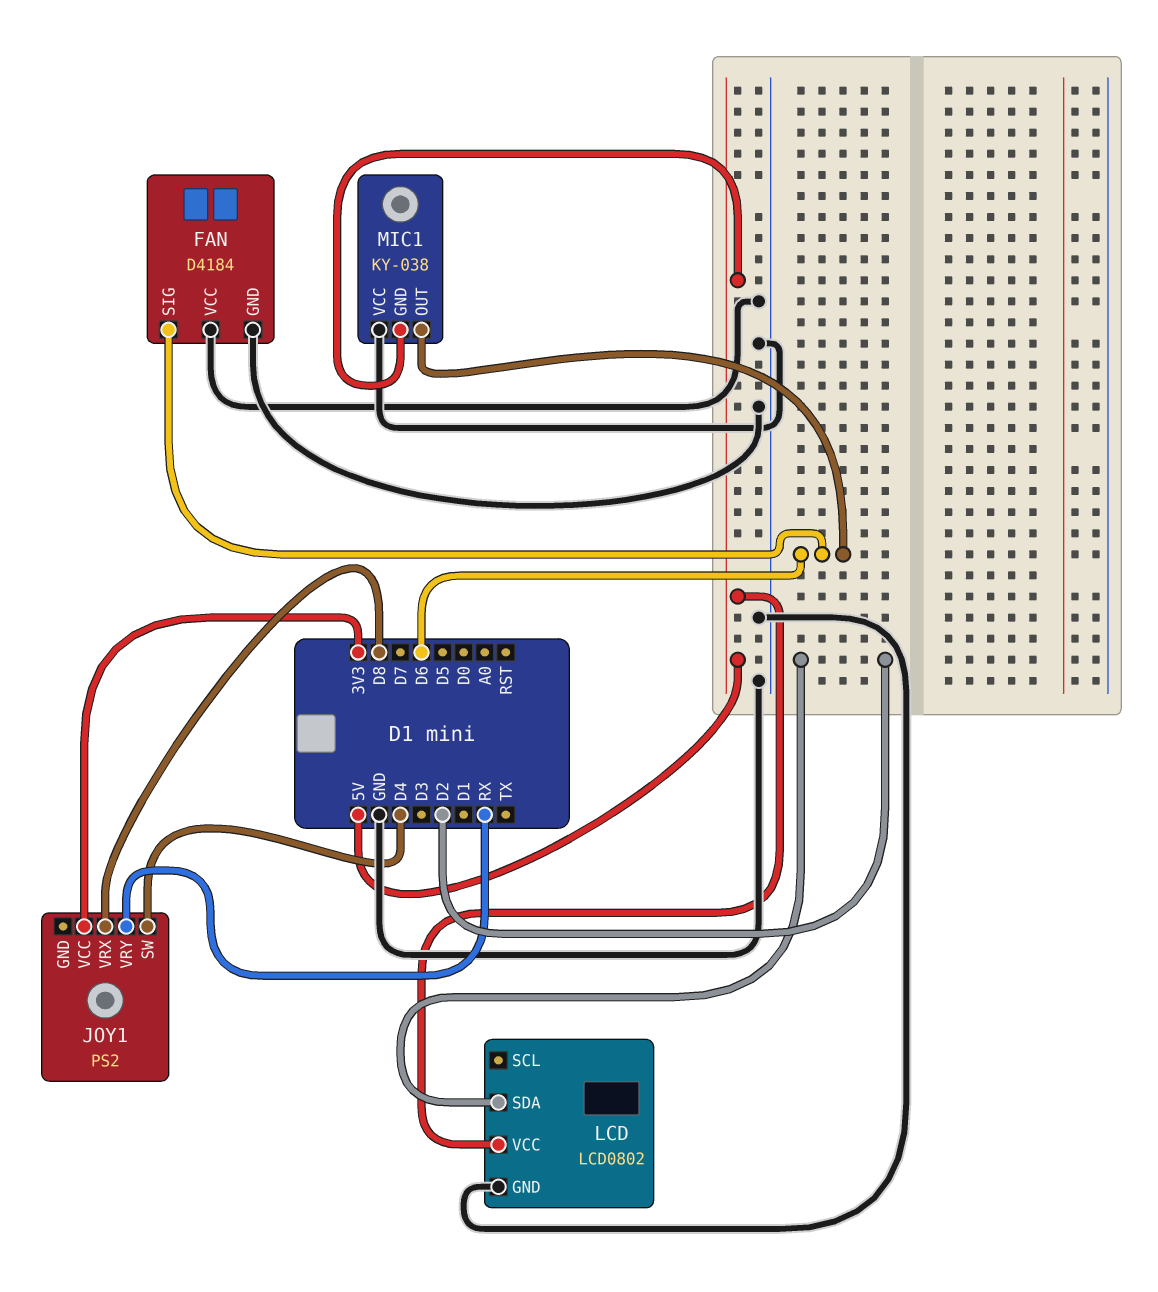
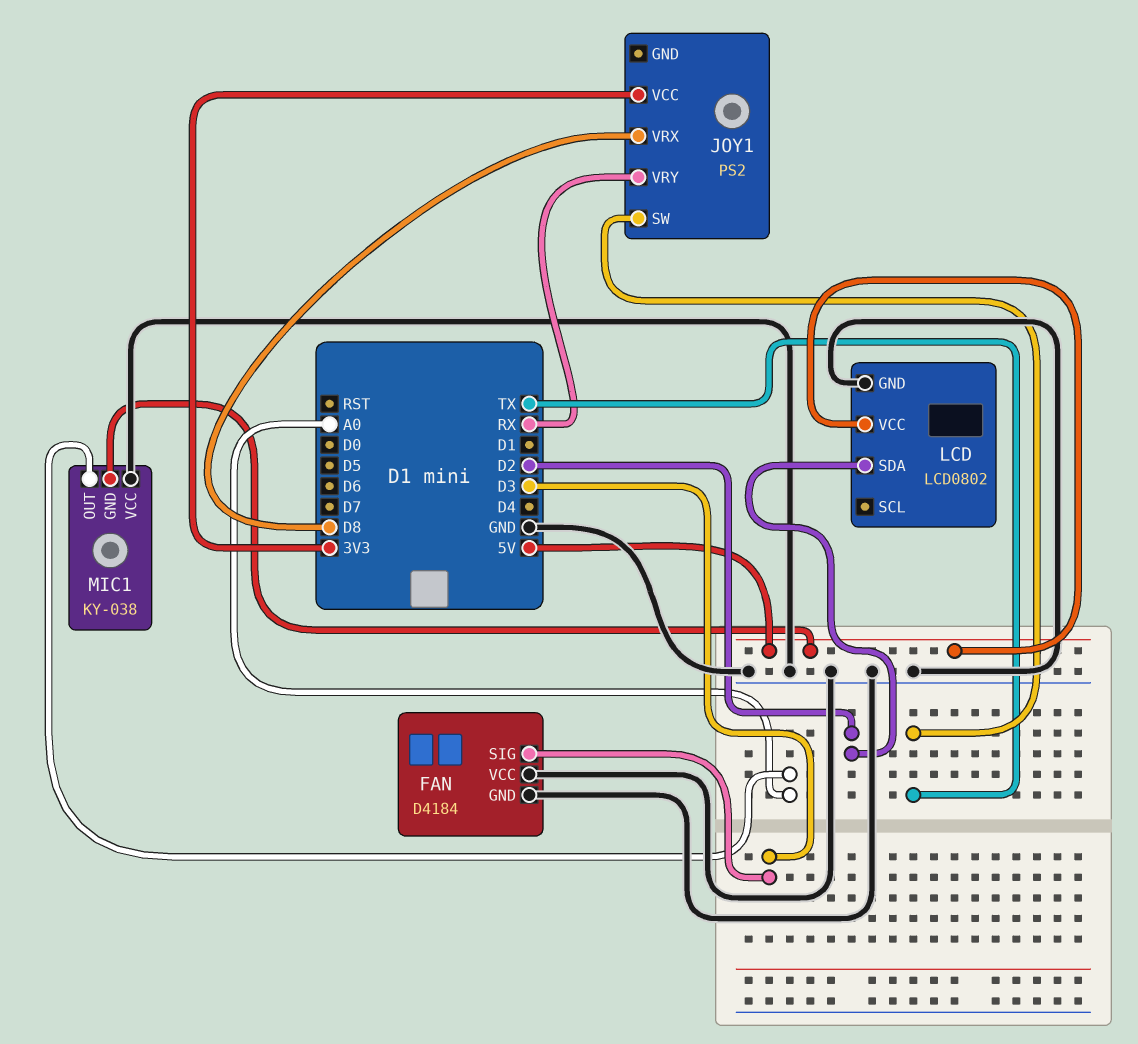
FAN pin SIG: D6 -> D3
JOY1 pin SW: D4 -> TX
MIC1 pin OUT: D6 -> A0

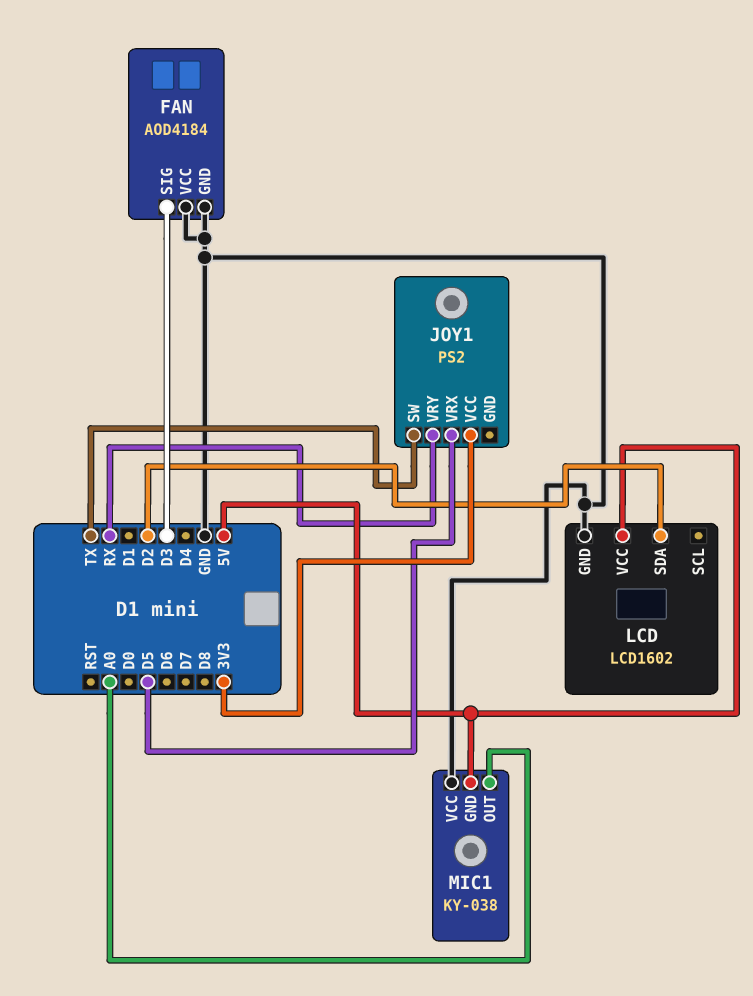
FAN: D4184 -> AOD4184
JOY1 pin VRX: D8 -> D5
LCD: LCD0802 -> LCD1602

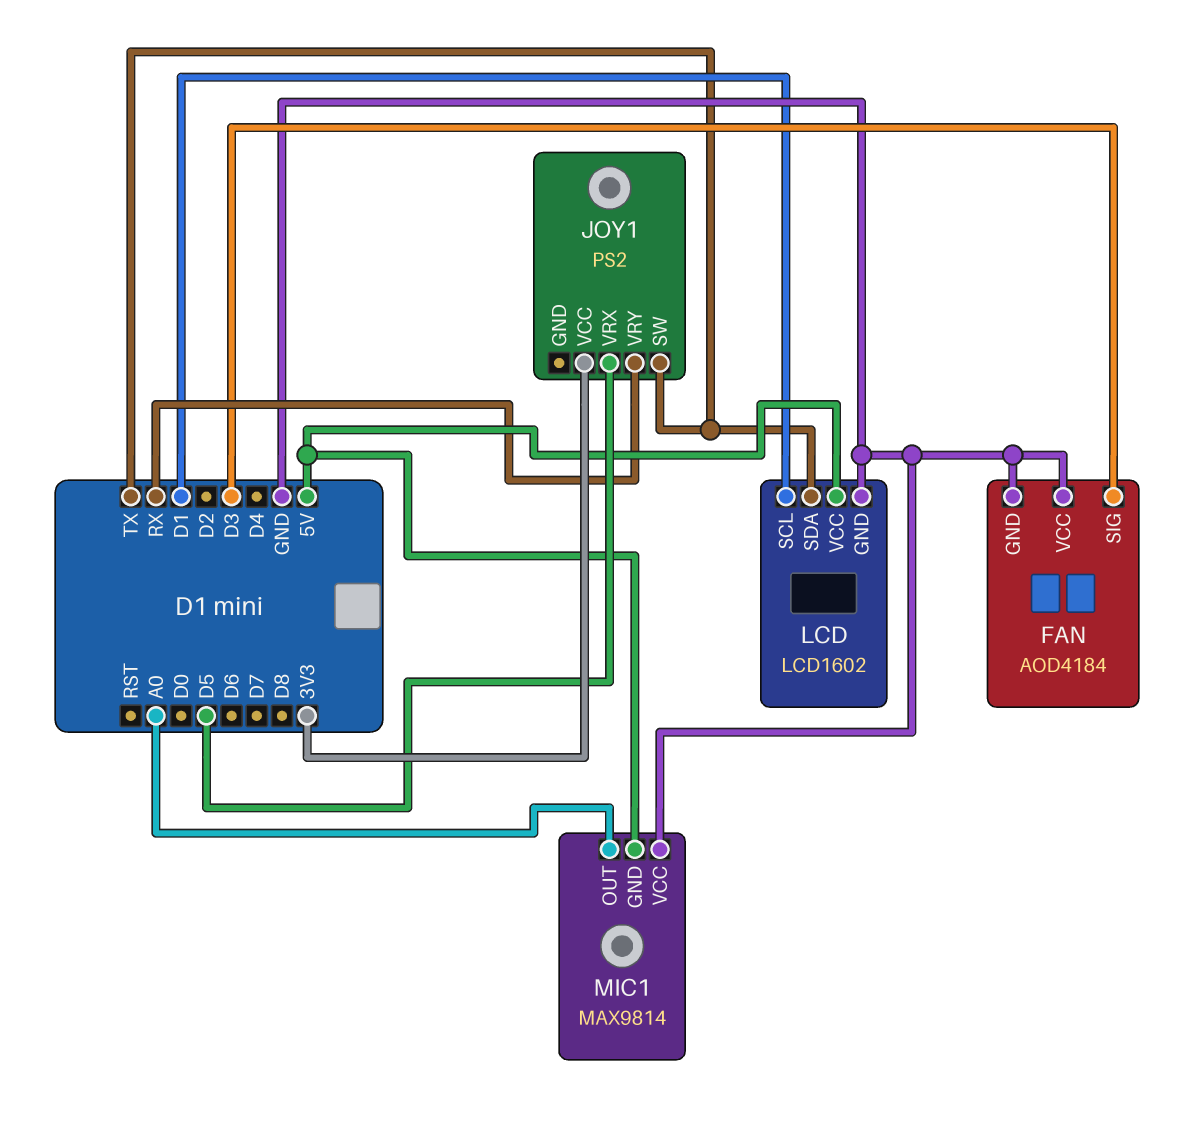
LCD pin SCL: none -> D1
LCD pin SDA: D2 -> TX
MIC1: KY-038 -> MAX9814

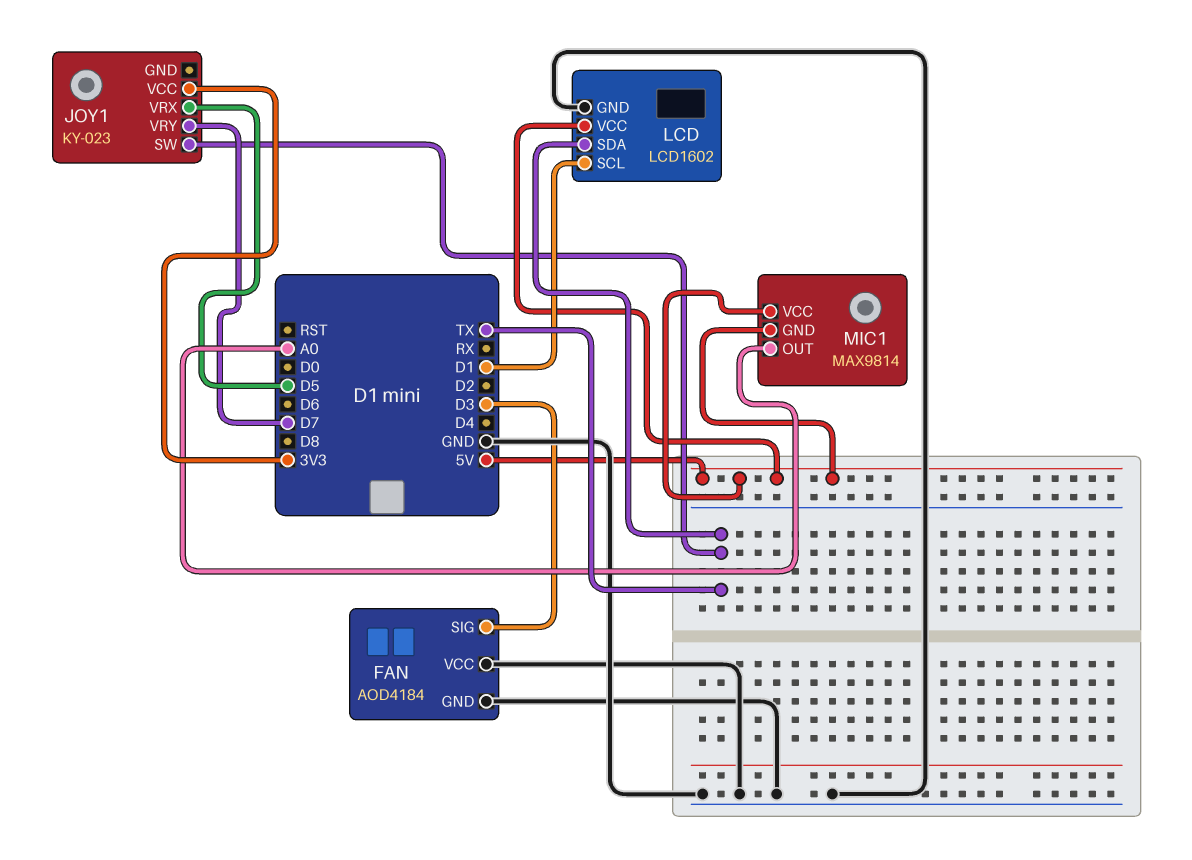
JOY1: PS2 -> KY-023
JOY1 pin VRY: RX -> D7
MIC1 pin VCC: GND -> 5V

